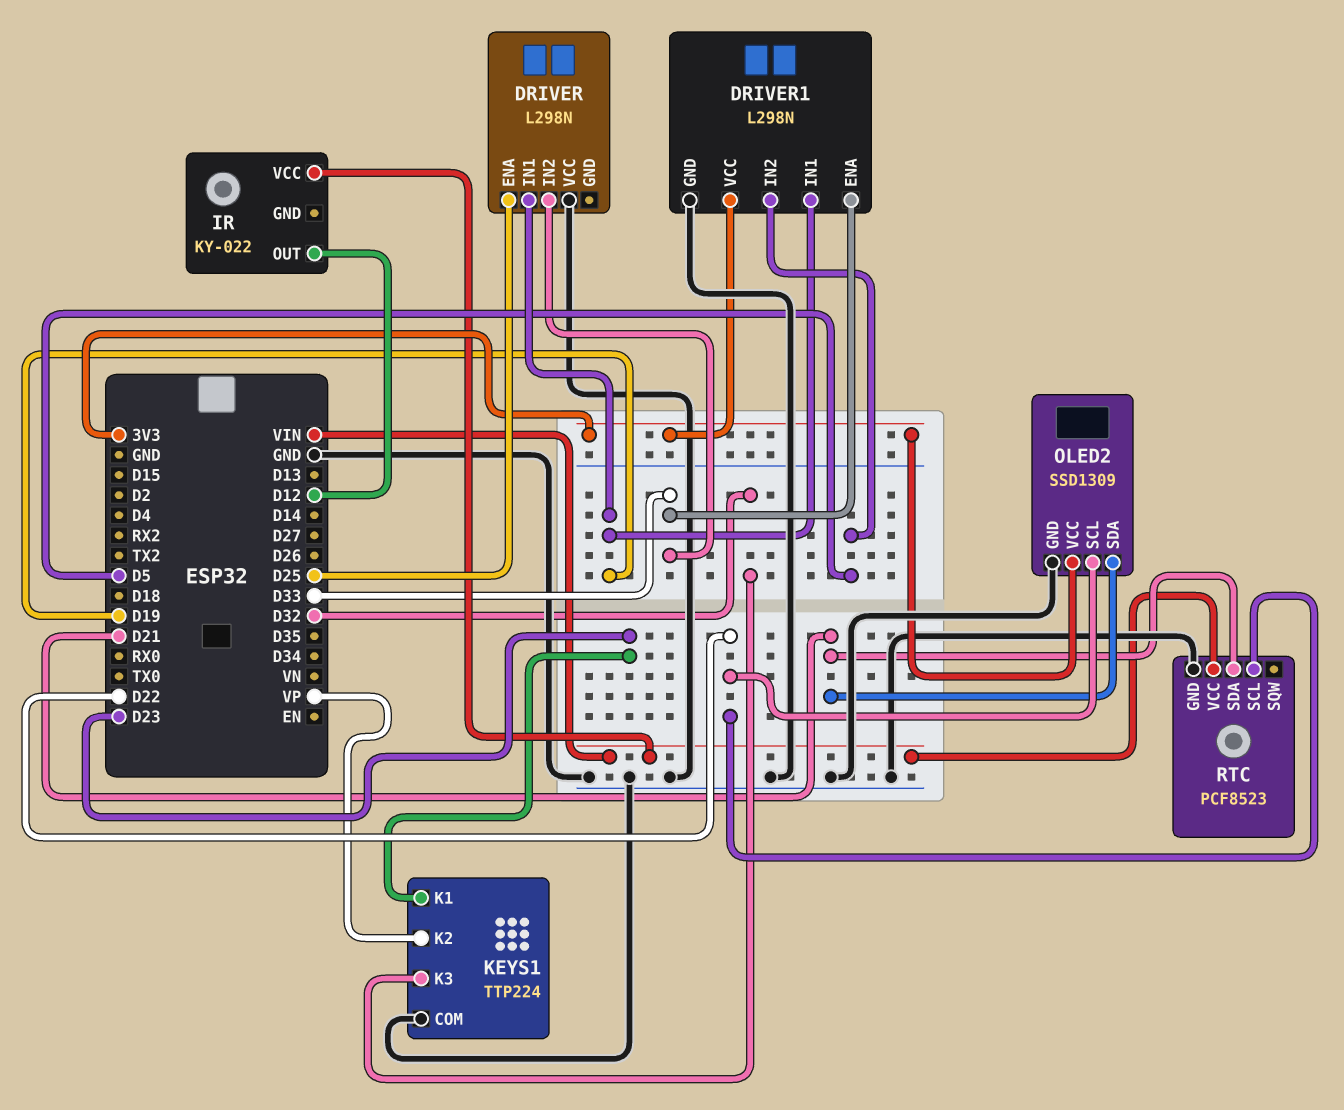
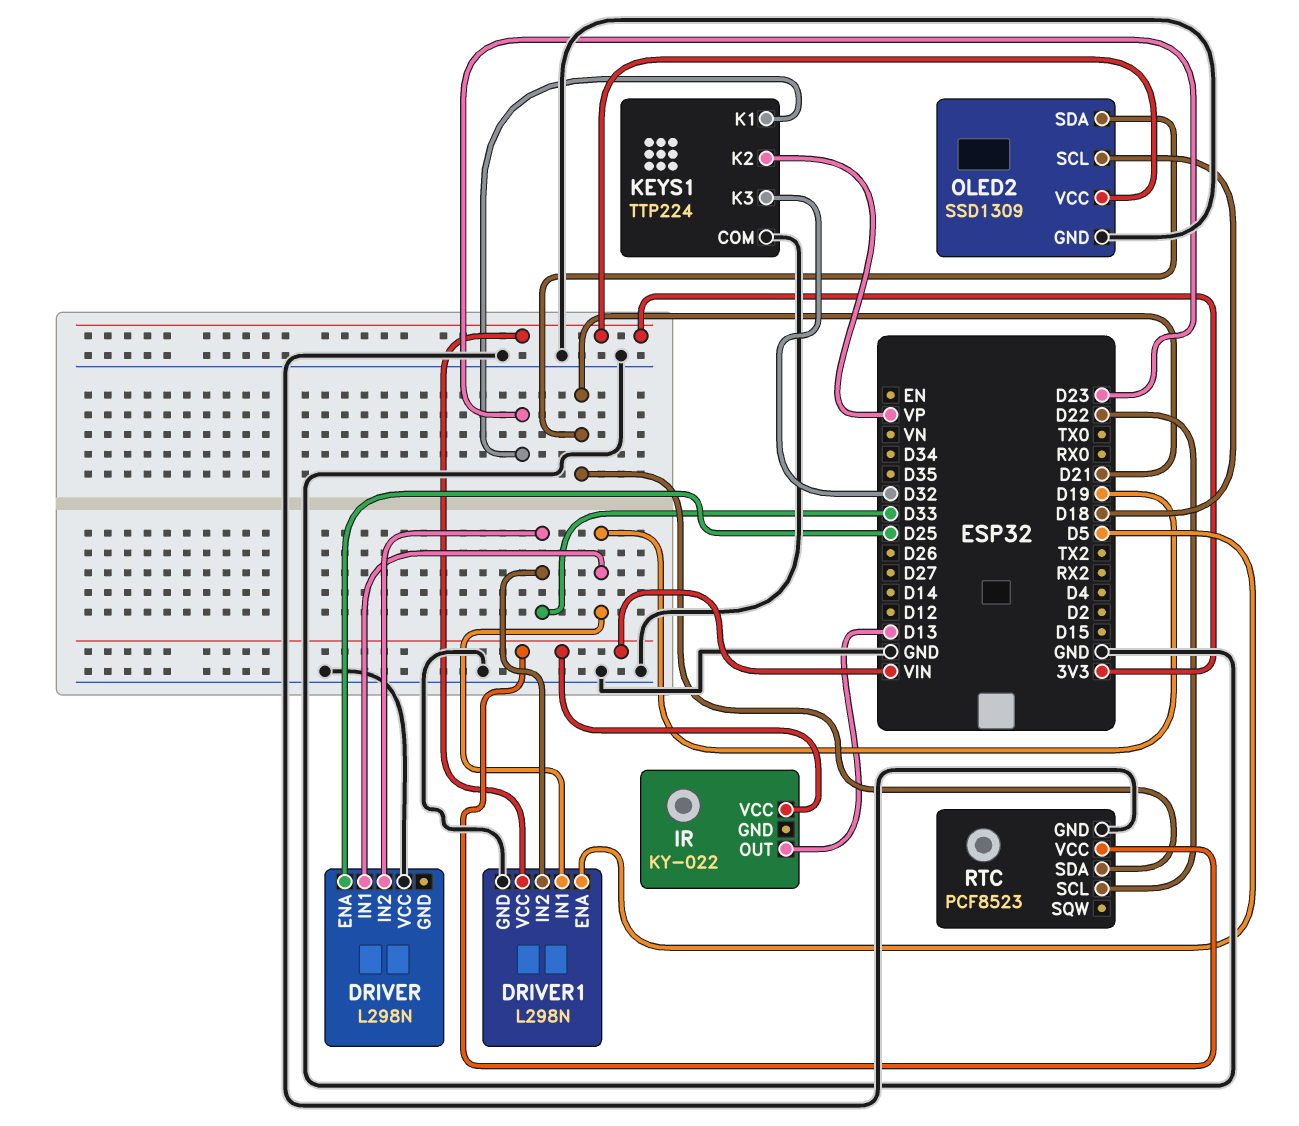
DRIVER1 pin ENA: D33 -> D5
DRIVER1 pin IN2: D5 -> D33
IR pin OUT: D12 -> D13
OLED2 pin SCL: D22 -> D18

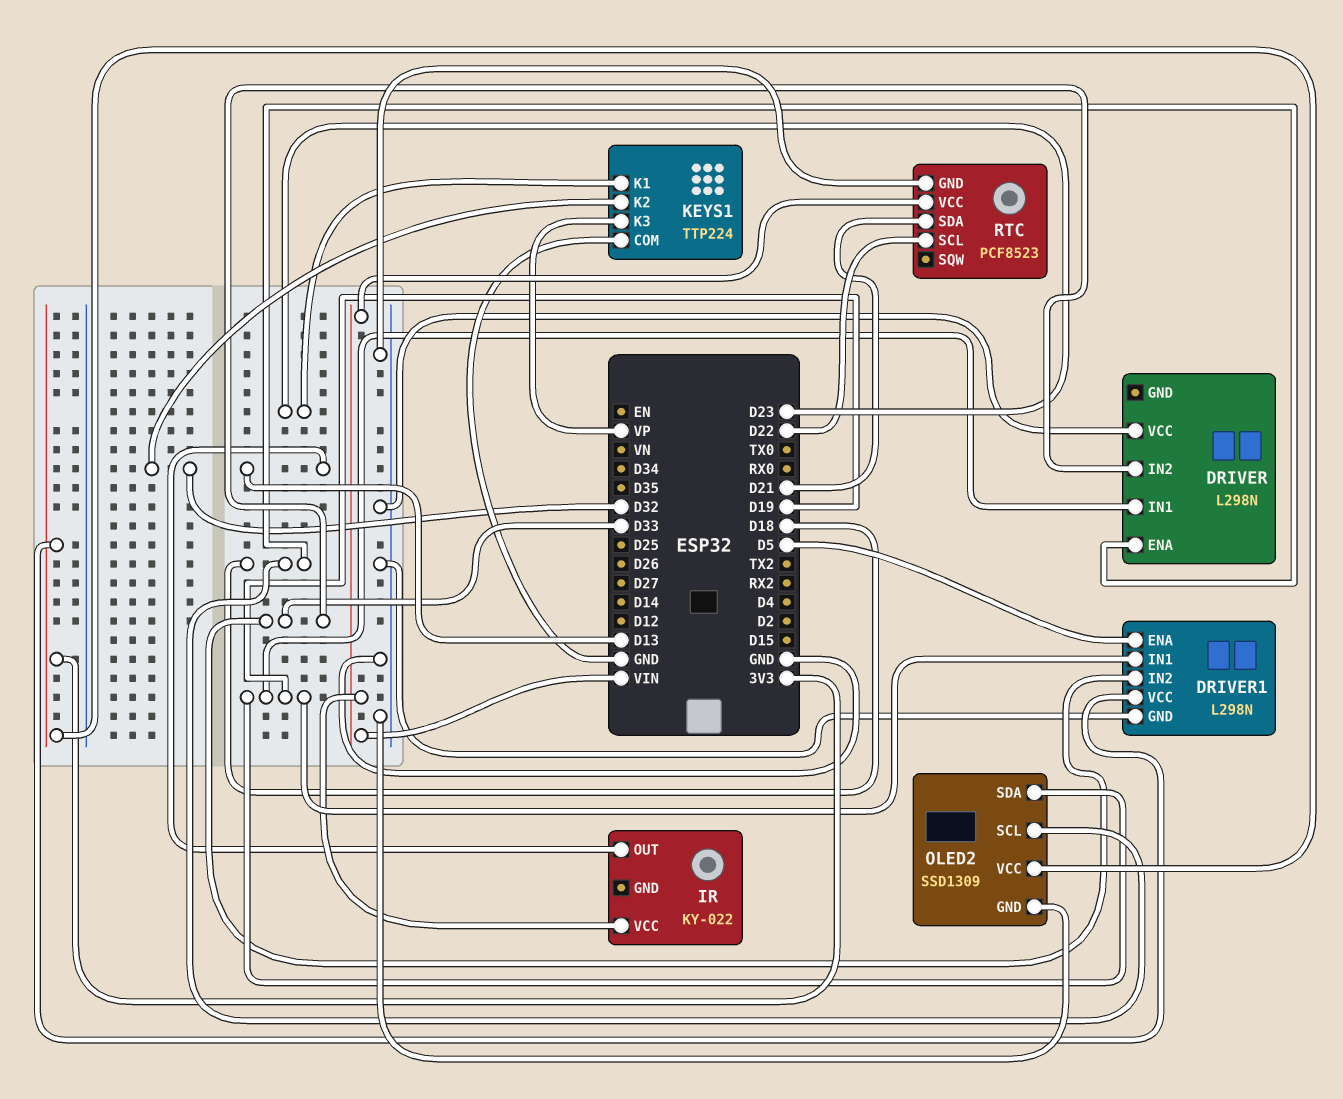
DRIVER pin ENA: D25 -> D18
KEYS1 pin K2: VP -> D32
KEYS1 pin K3: D32 -> VP
OLED2 pin SDA: D21 -> D19

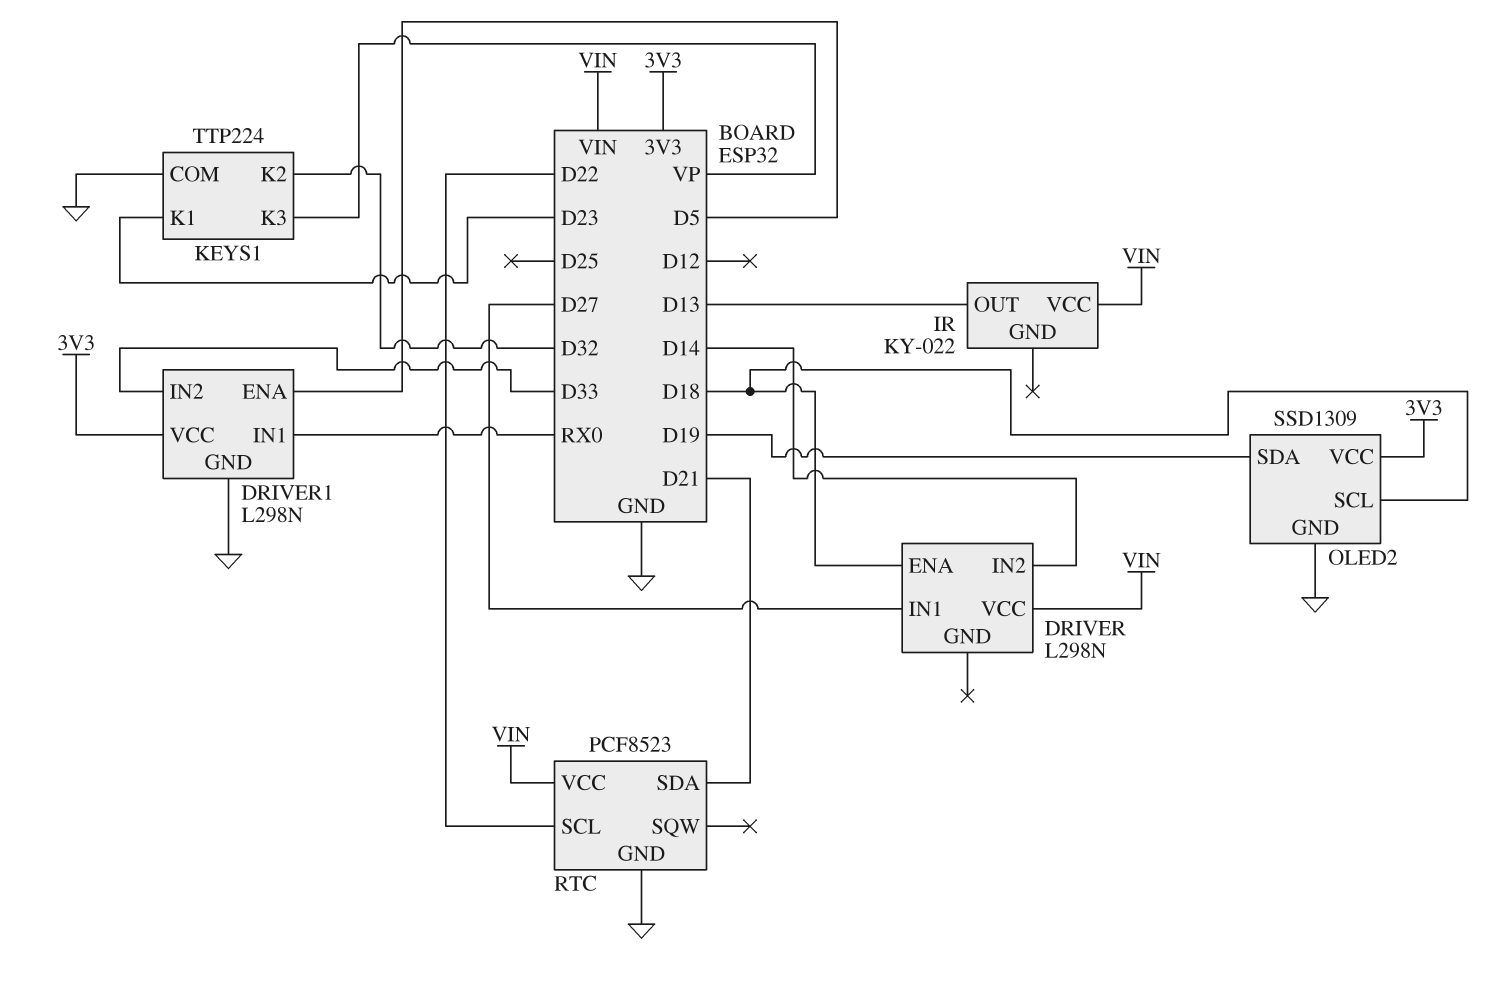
DRIVER pin IN1: D19 -> D27
DRIVER pin IN2: D33 -> D14
DRIVER pin VCC: GND -> VIN
DRIVER1 pin IN1: D19 -> RX0

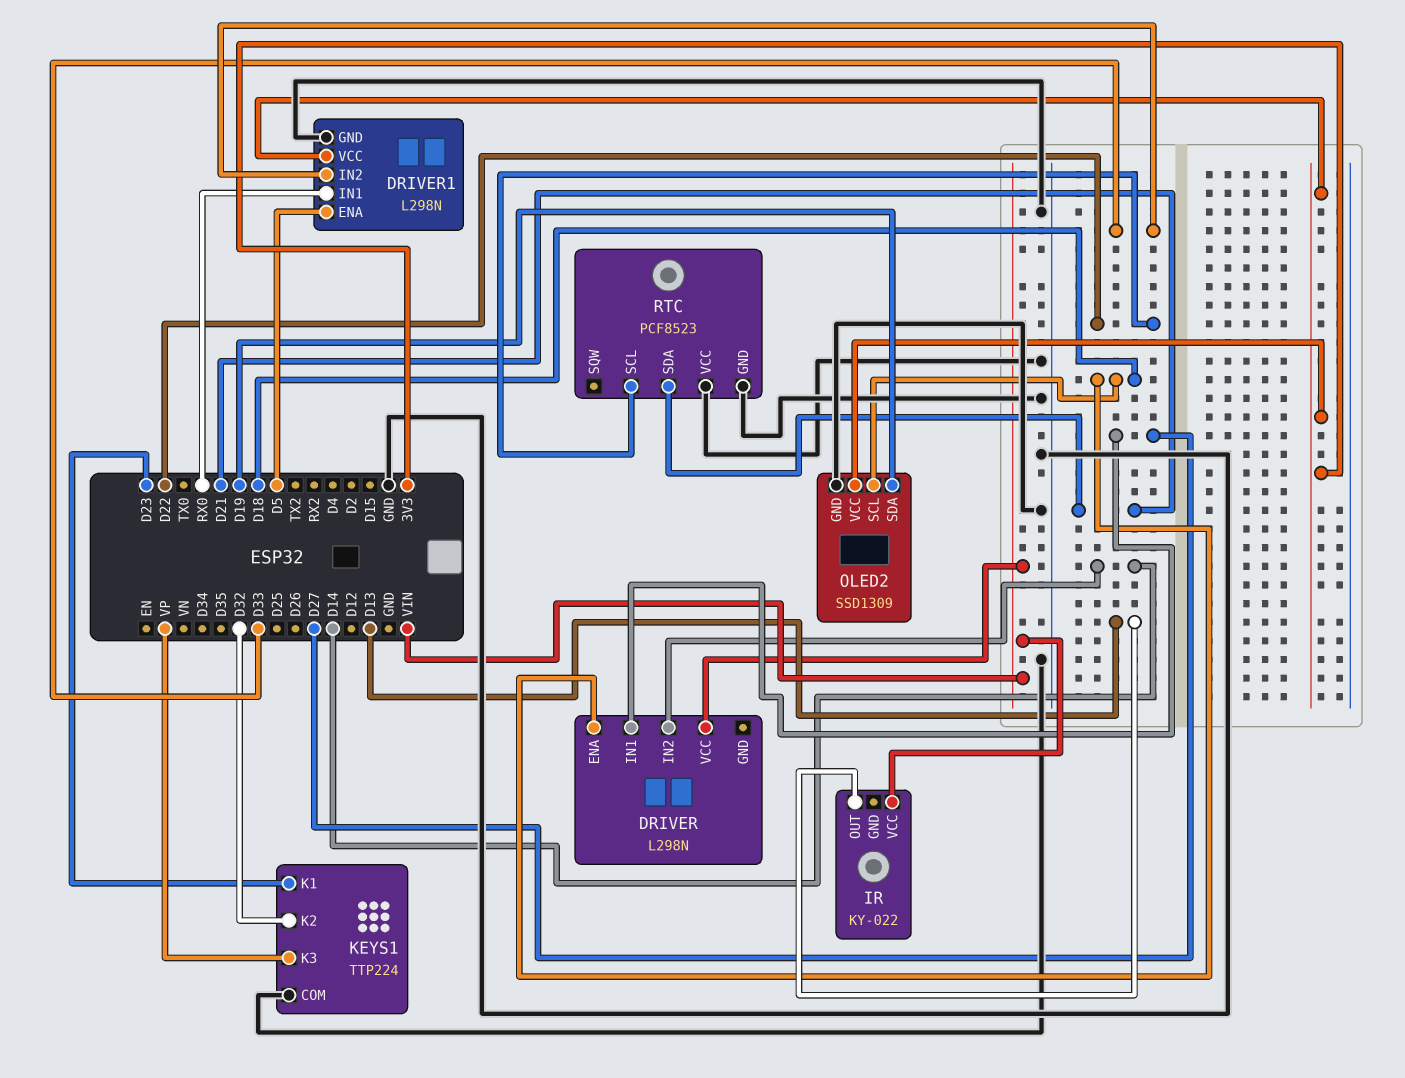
RTC pin VCC: VIN -> GND

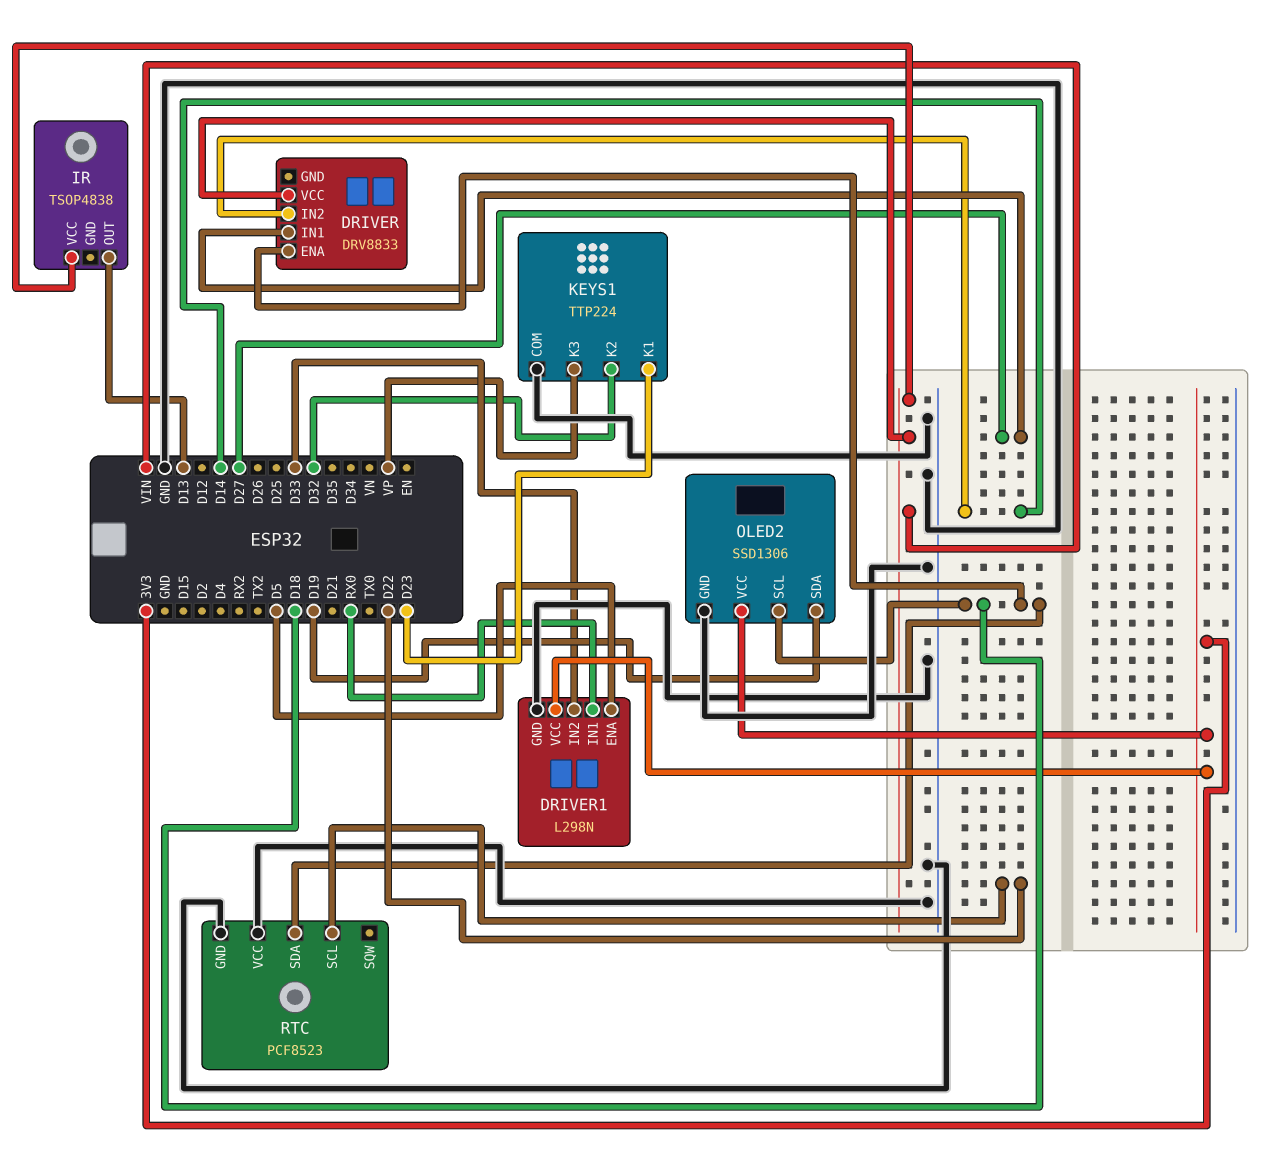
DRIVER: L298N -> DRV8833
IR: KY-022 -> TSOP4838
OLED2: SSD1309 -> SSD1306
RTC pin SDA: D21 -> D18

